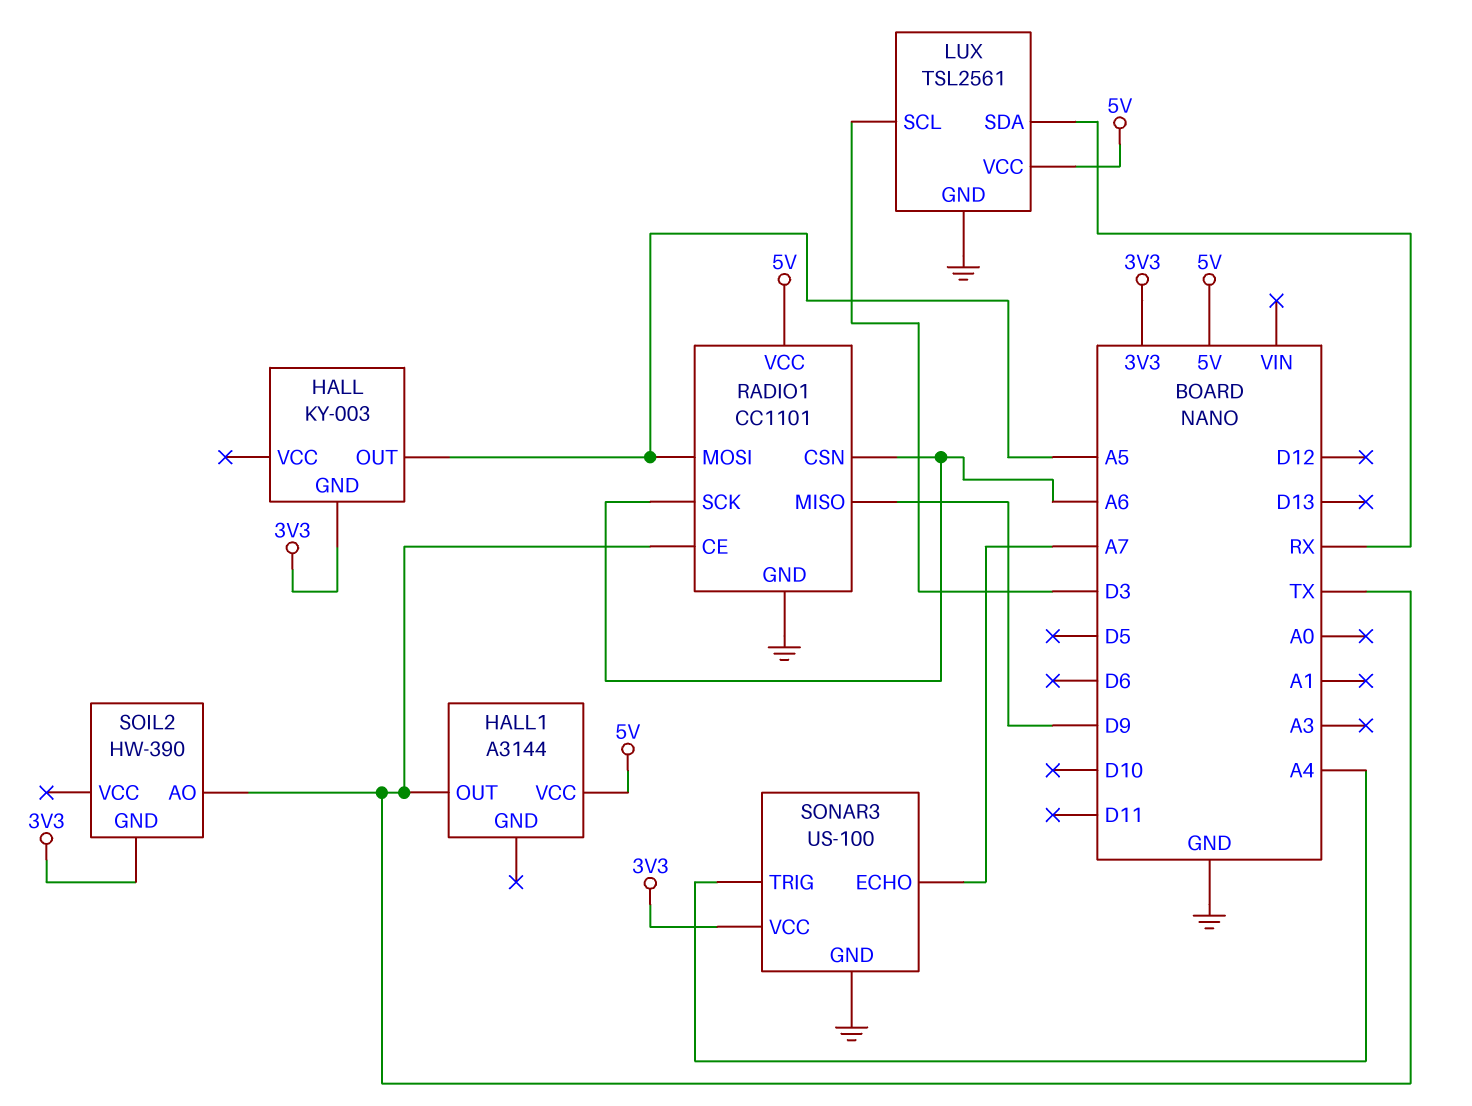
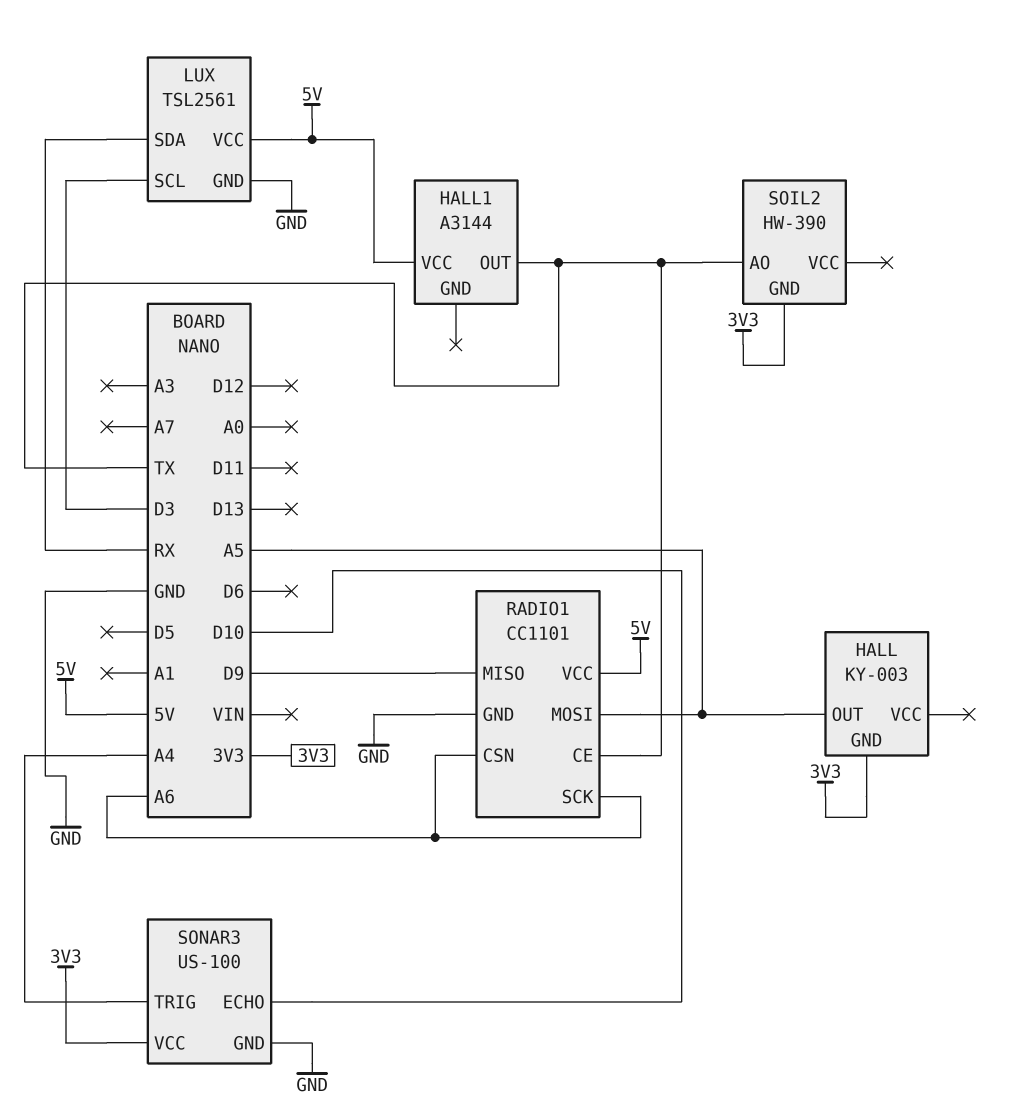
SONAR3 pin ECHO: A7 -> D10

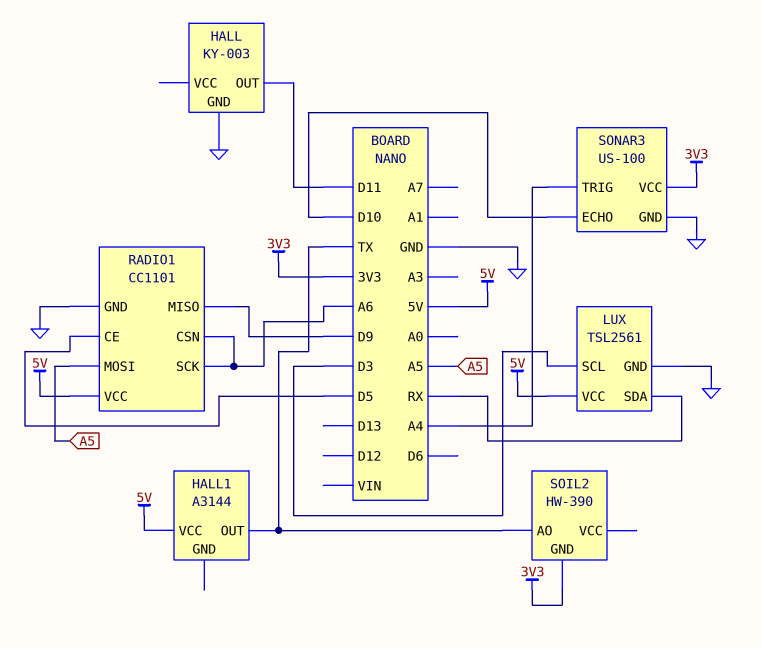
HALL pin GND: 3V3 -> GND
HALL pin OUT: A5 -> D11
RADIO1 pin CE: TX -> D5

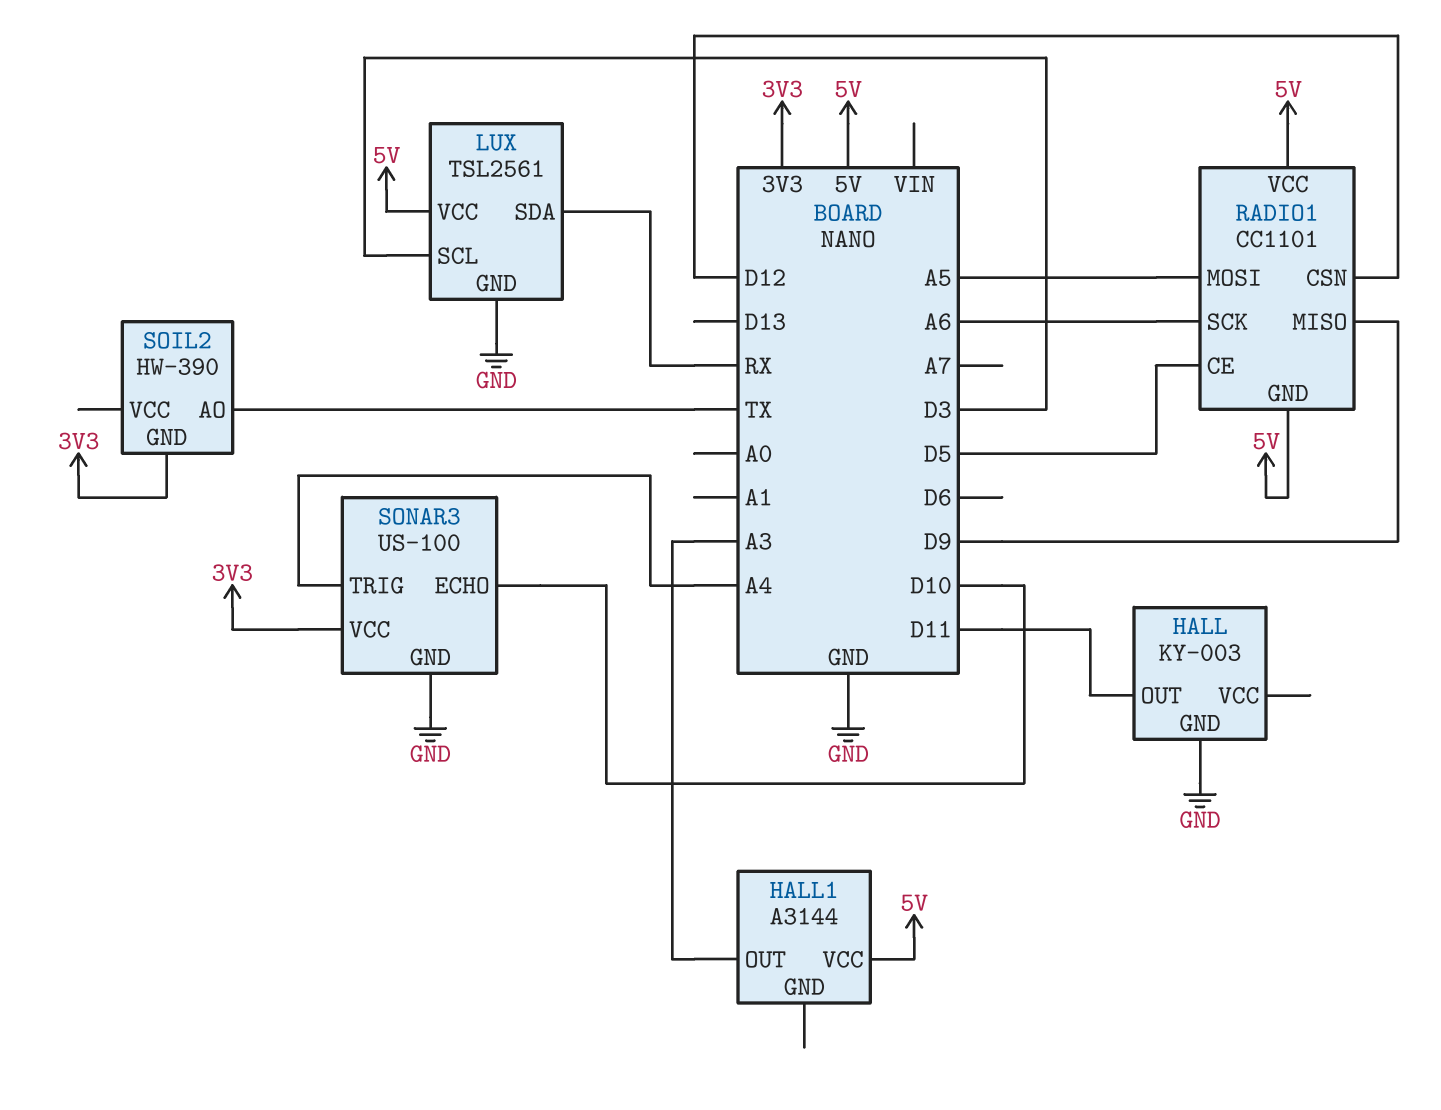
HALL1 pin OUT: TX -> A3
RADIO1 pin CSN: A6 -> D12
RADIO1 pin GND: GND -> 5V

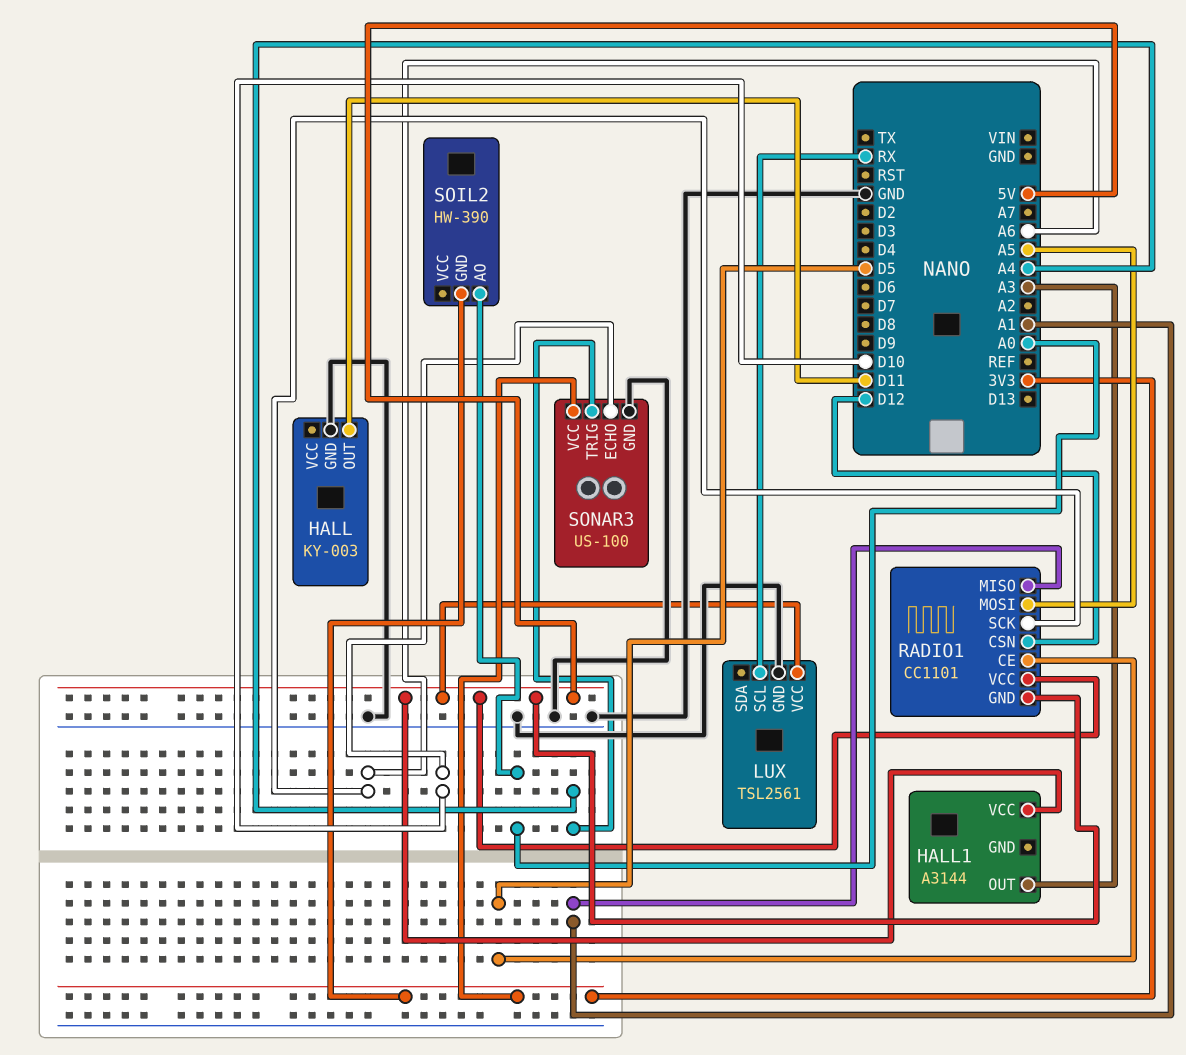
LUX pin SCL: D3 -> RX
LUX pin SDA: RX -> none
RADIO1 pin MISO: D9 -> A1
SOIL2 pin AO: TX -> A0

